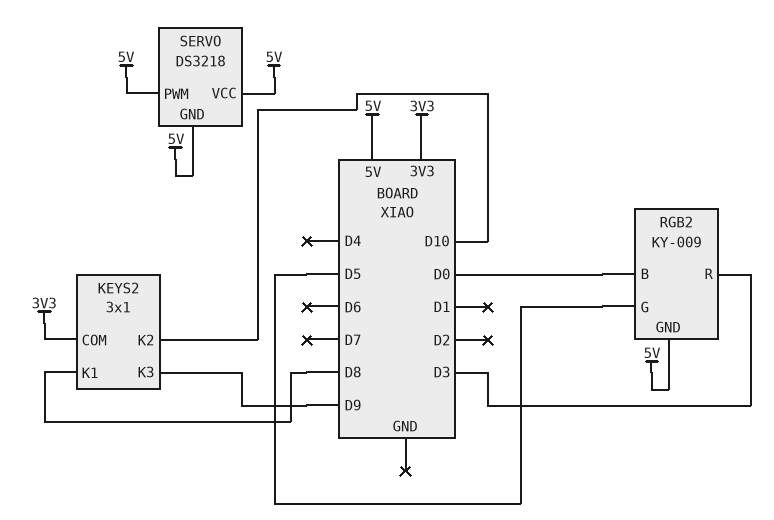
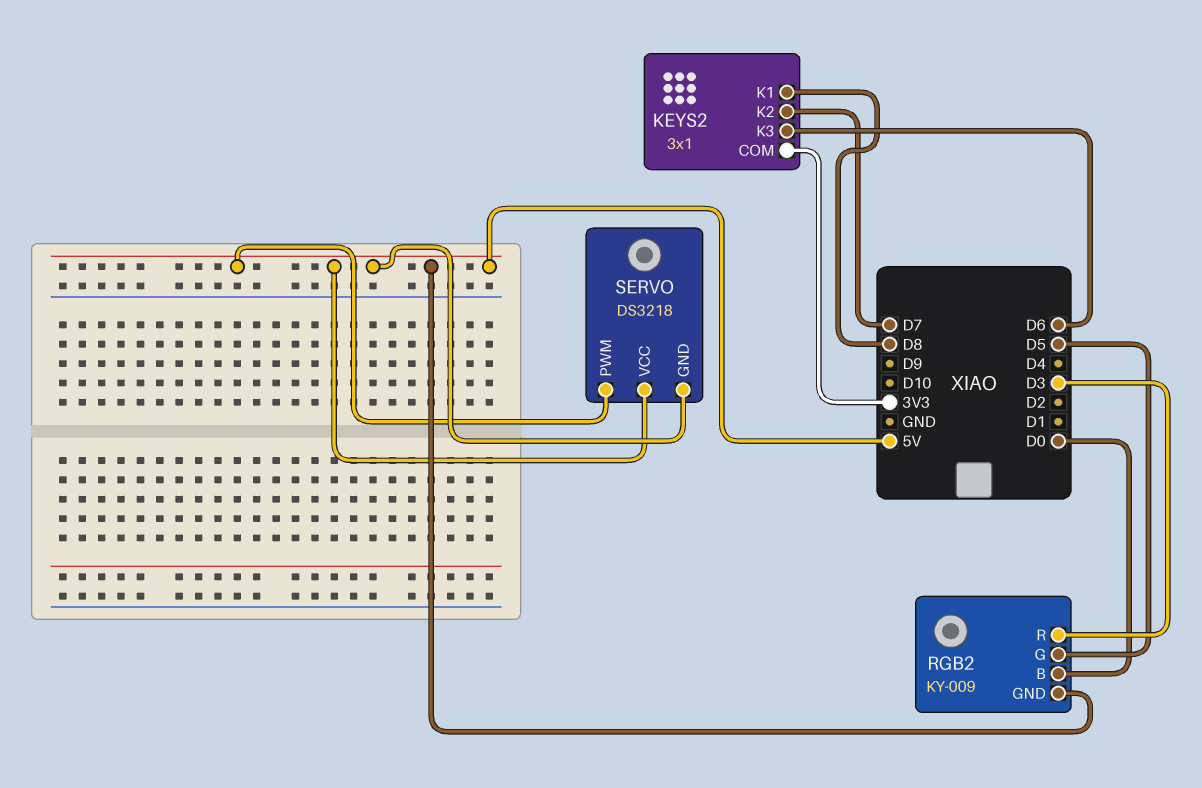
KEYS2 pin K2: D10 -> D7
KEYS2 pin K3: D9 -> D6

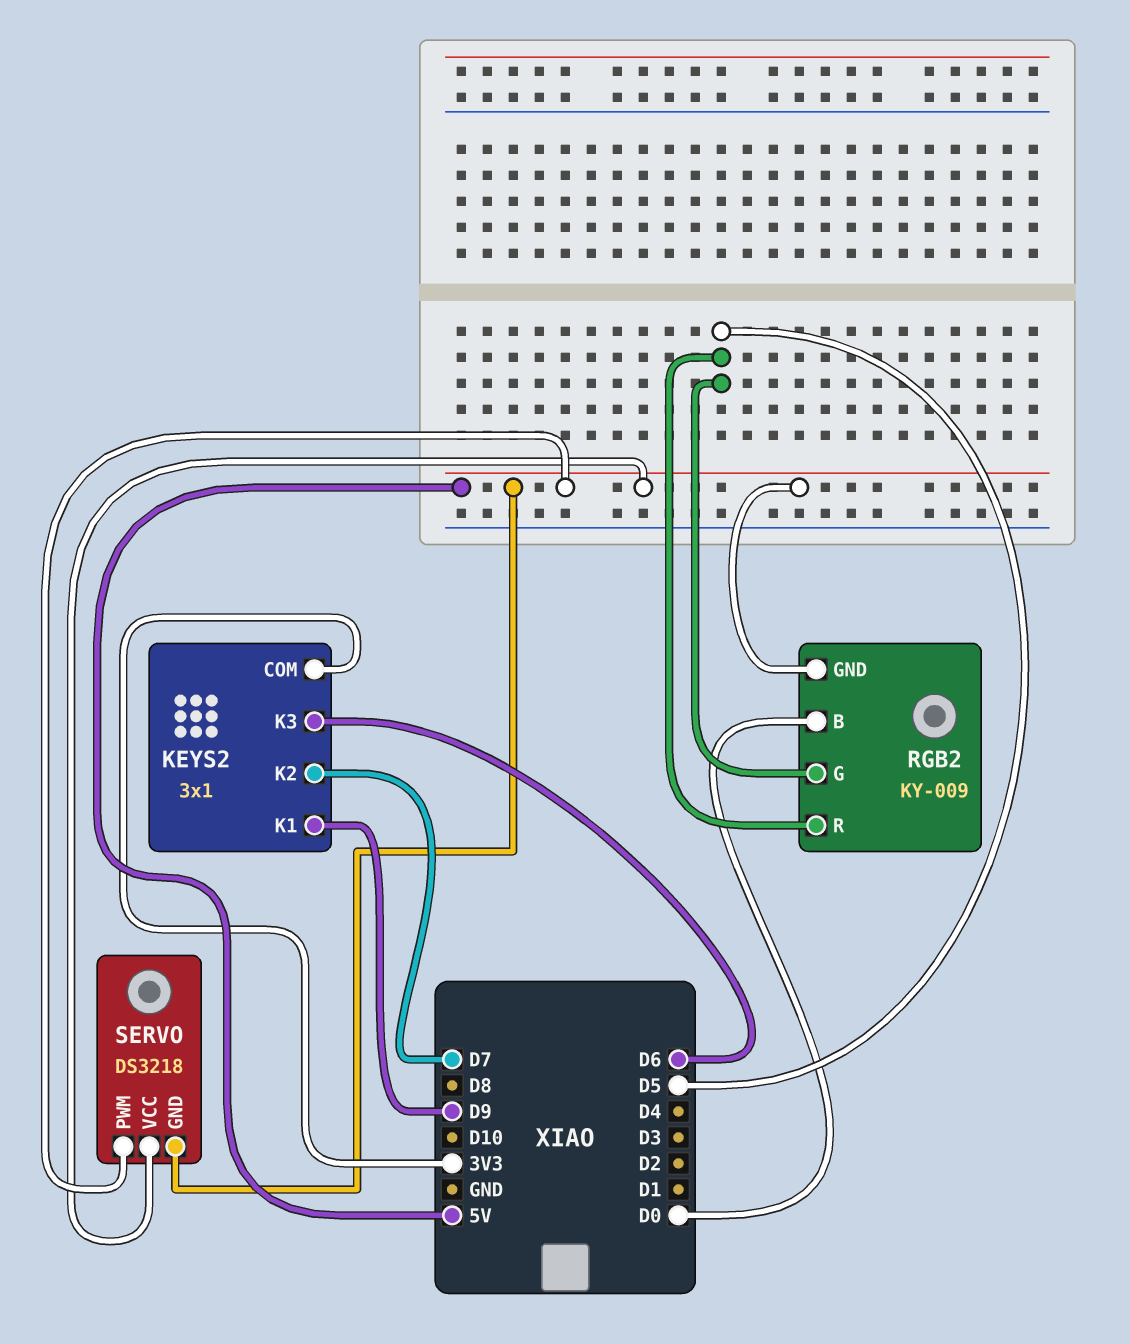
KEYS2 pin K1: D8 -> D9
RGB2 pin R: D3 -> D5

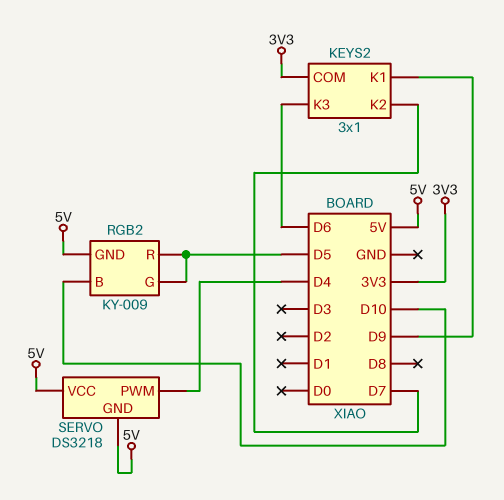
RGB2 pin B: D0 -> D10
SERVO pin PWM: 5V -> D4

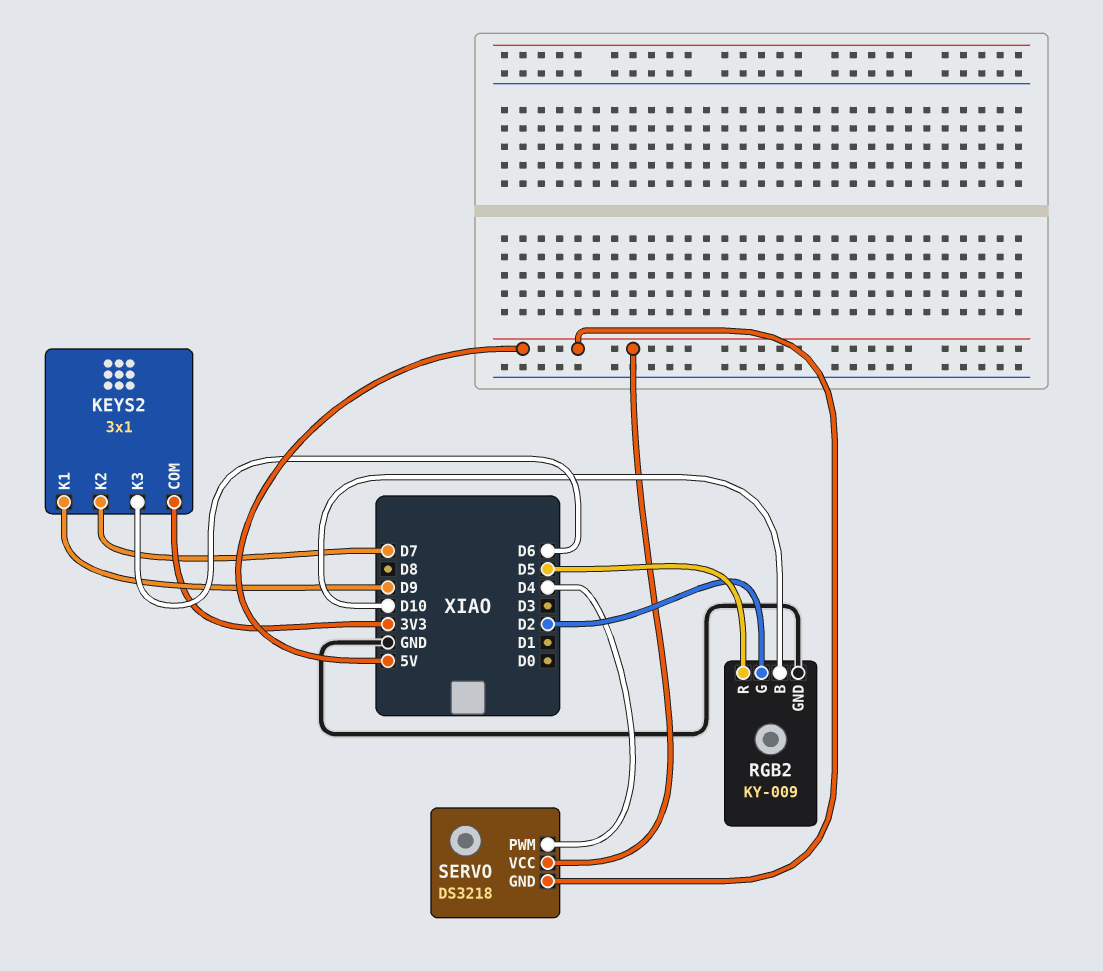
RGB2 pin G: D5 -> D2
RGB2 pin GND: 5V -> GND

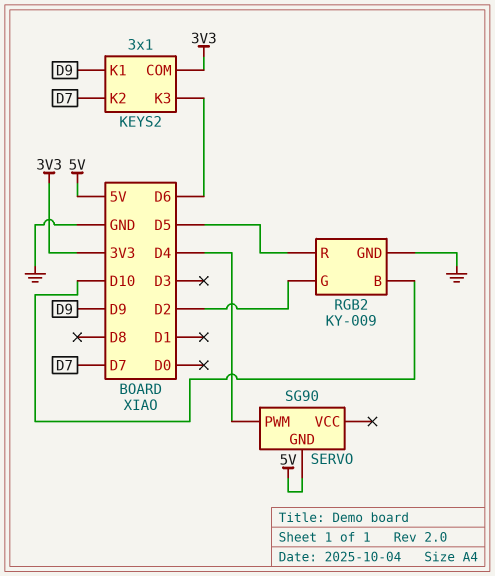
SERVO: DS3218 -> SG90
SERVO pin VCC: 5V -> none

